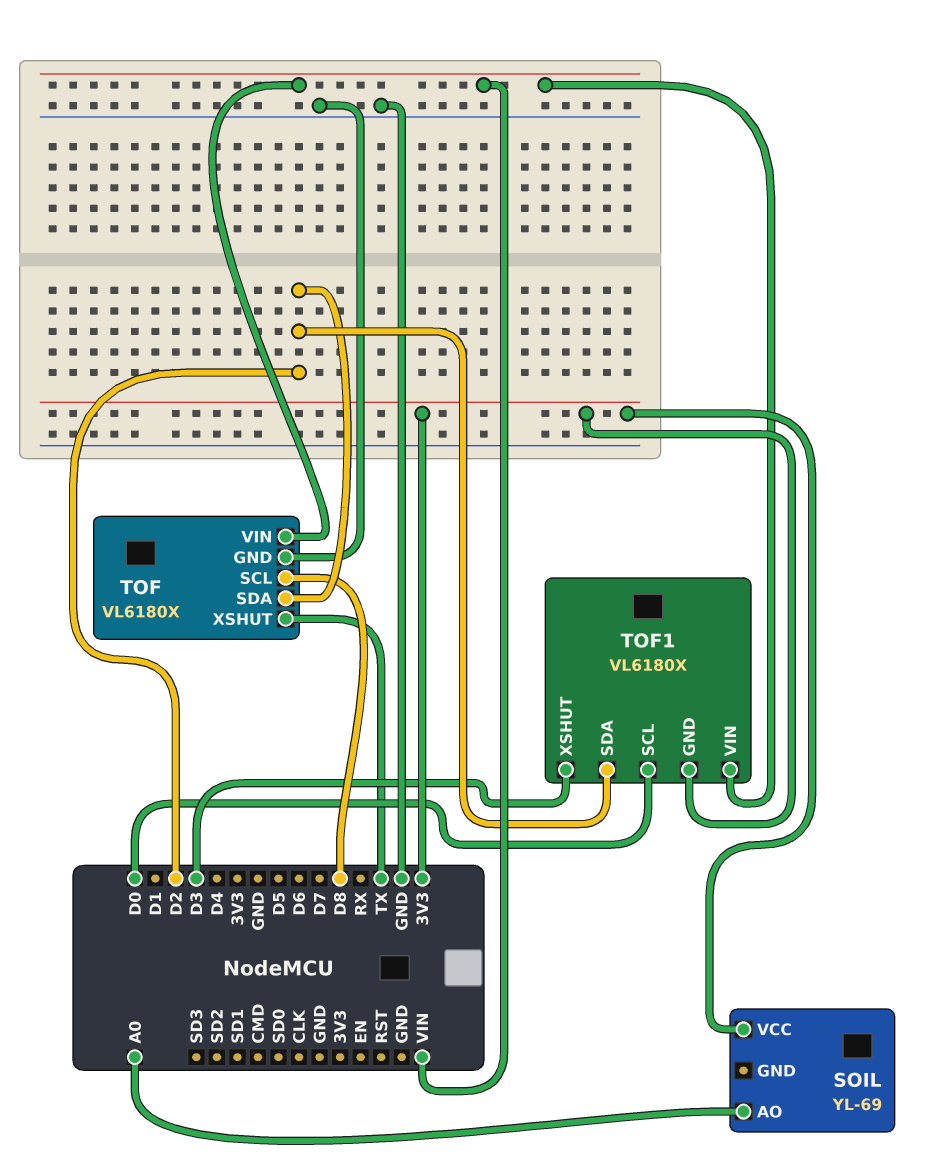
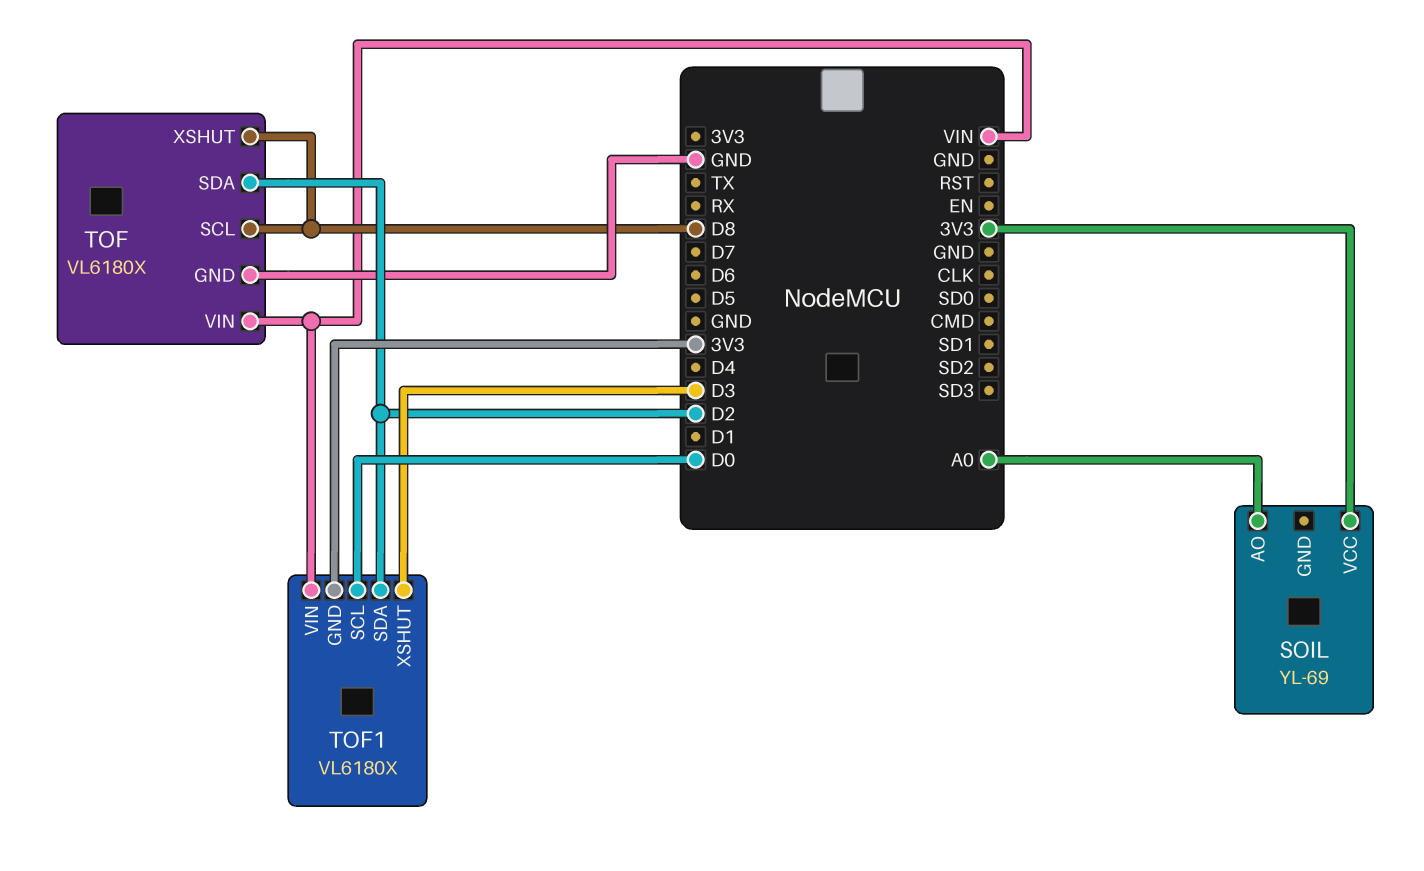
TOF pin XSHUT: TX -> D8

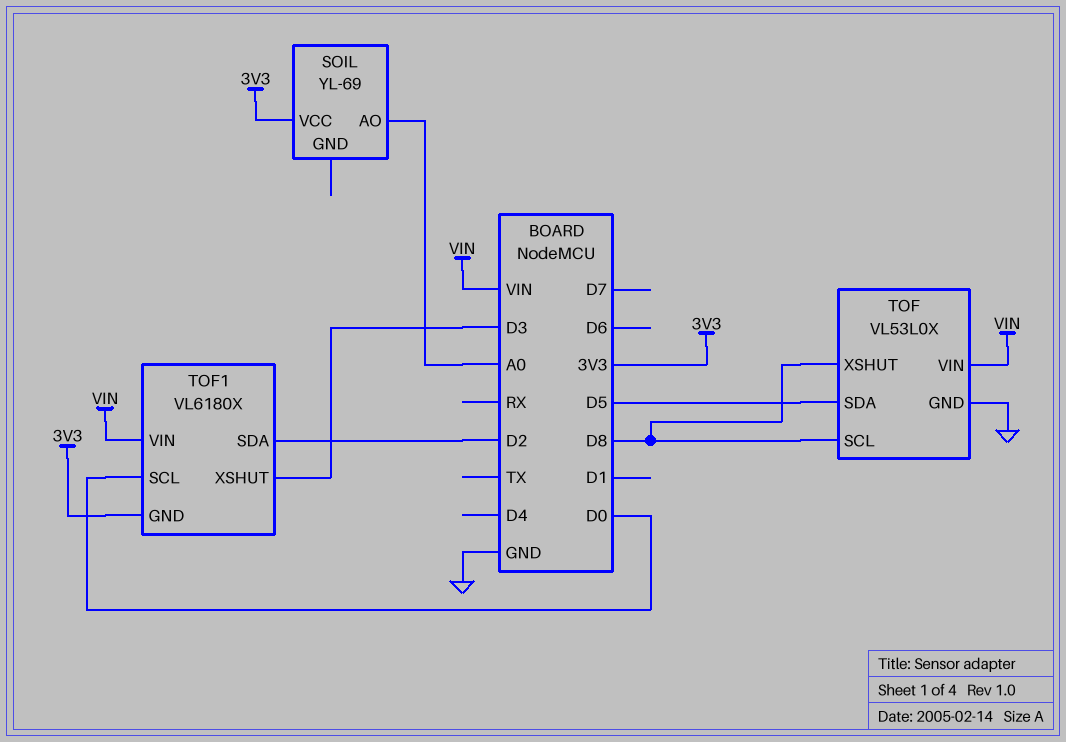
TOF: VL6180X -> VL53L0X
TOF pin SDA: D2 -> D5

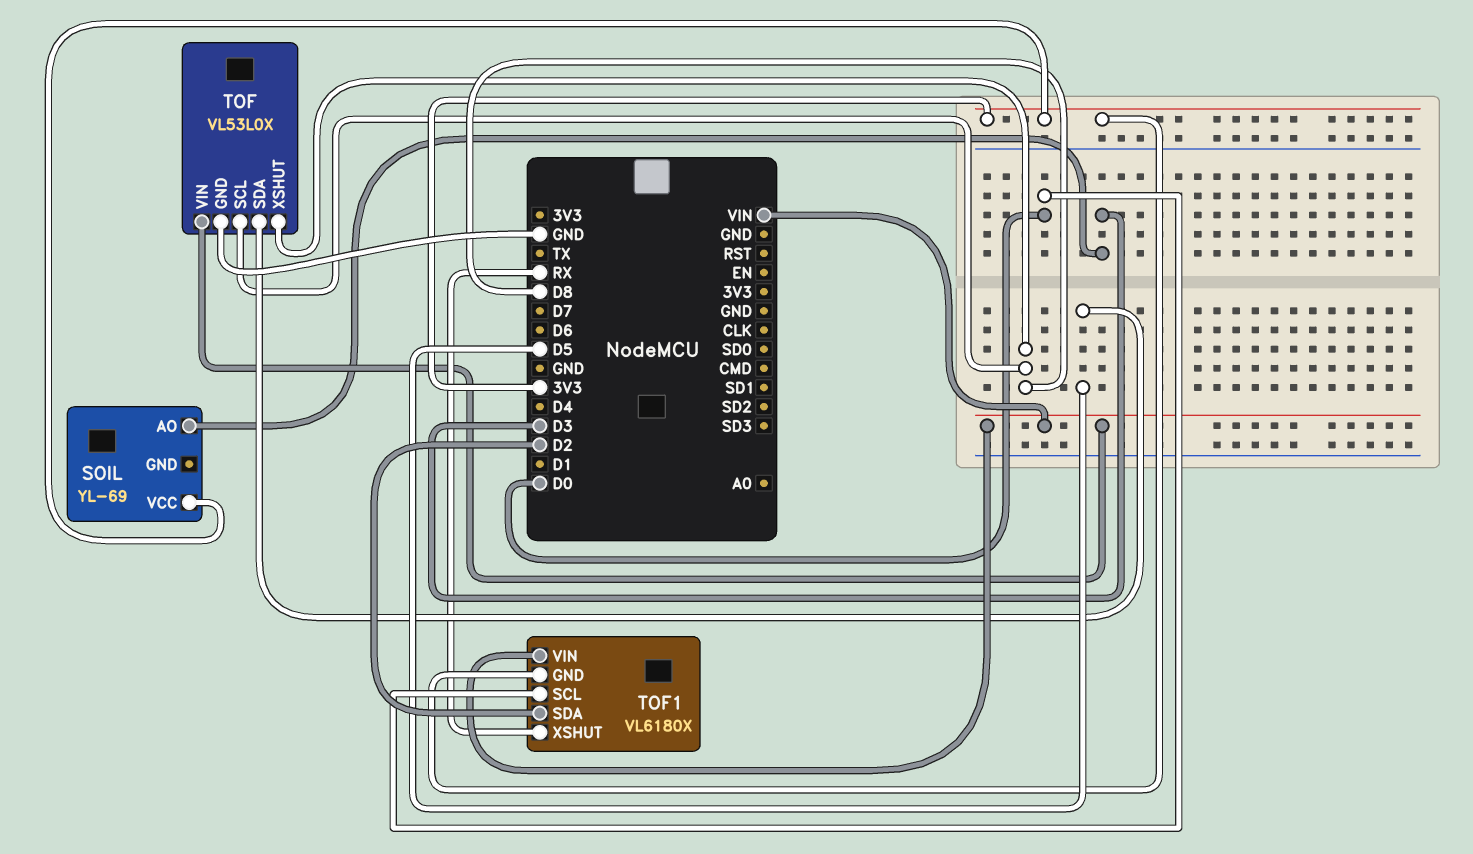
SOIL pin AO: A0 -> D3
TOF1 pin XSHUT: D3 -> RX

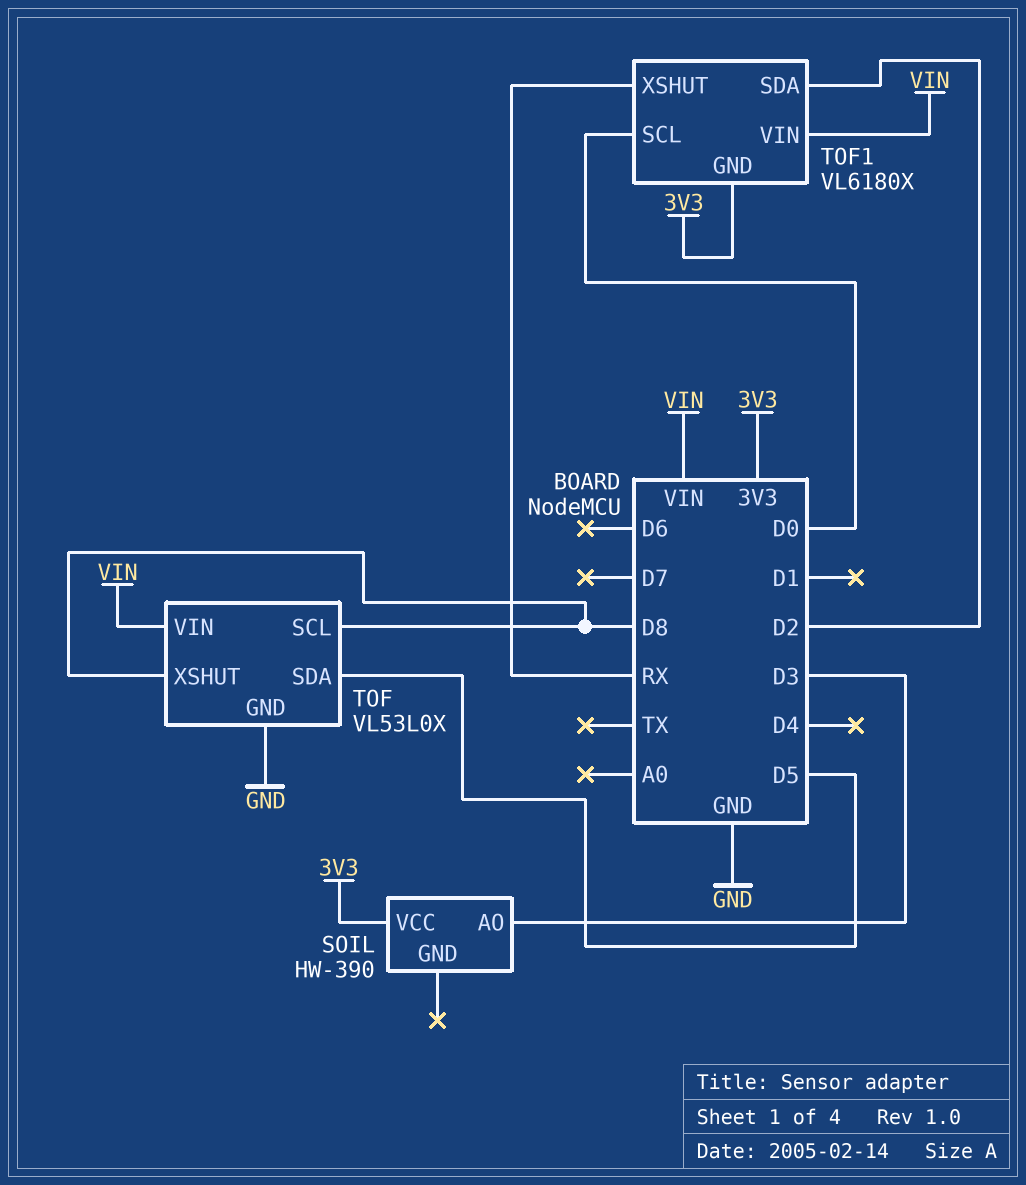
SOIL: YL-69 -> HW-390

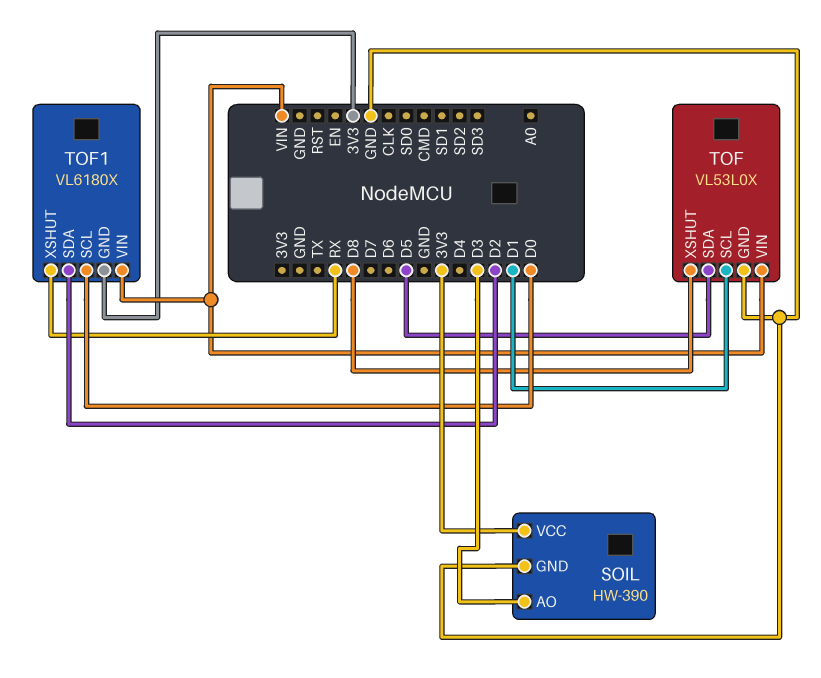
SOIL pin GND: none -> GND
TOF pin SCL: D8 -> D1

